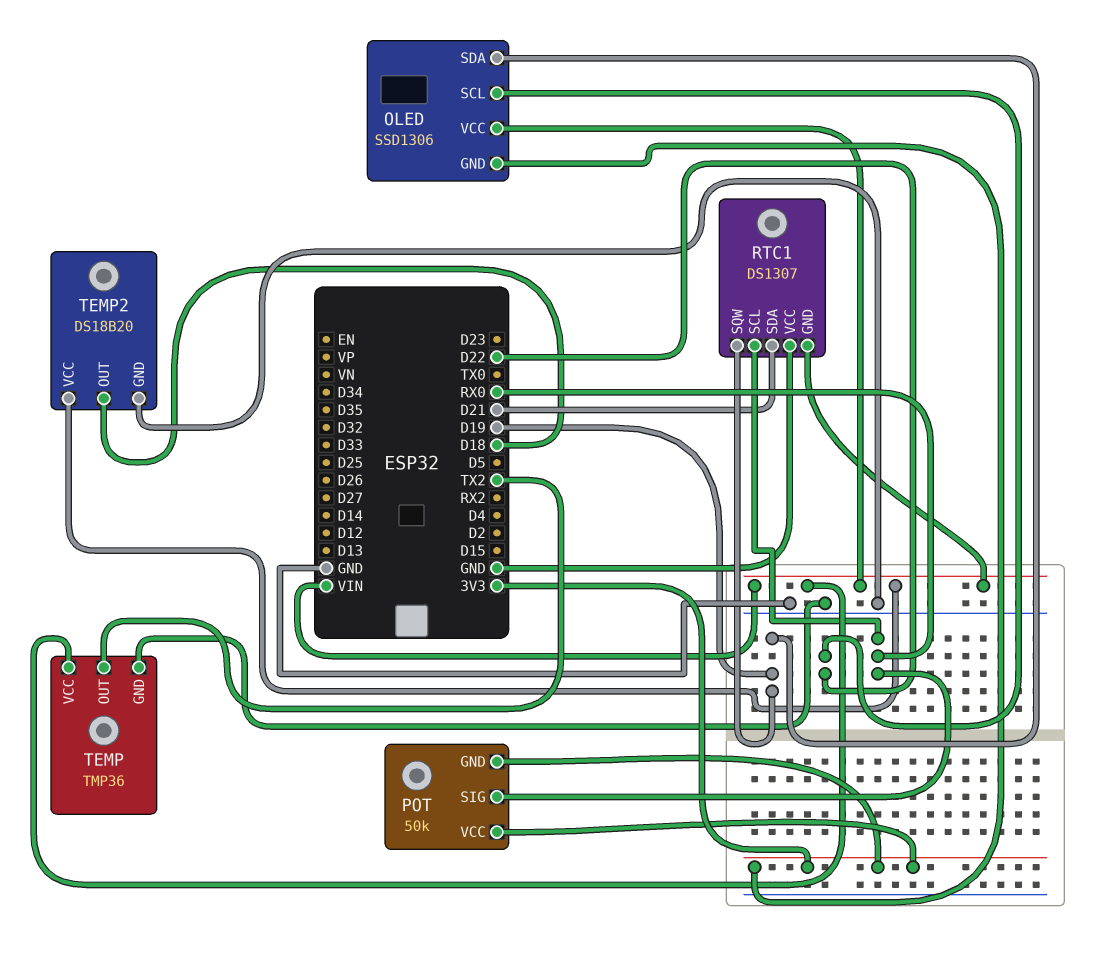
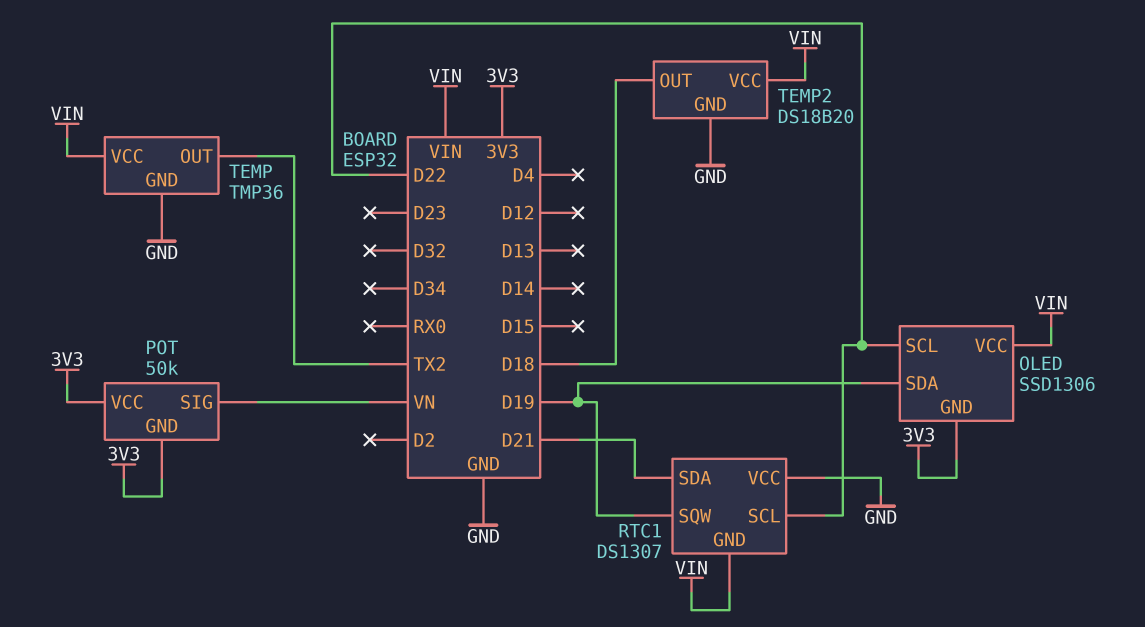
POT pin SIG: RX0 -> VN
RTC1 pin SCL: RX0 -> D22

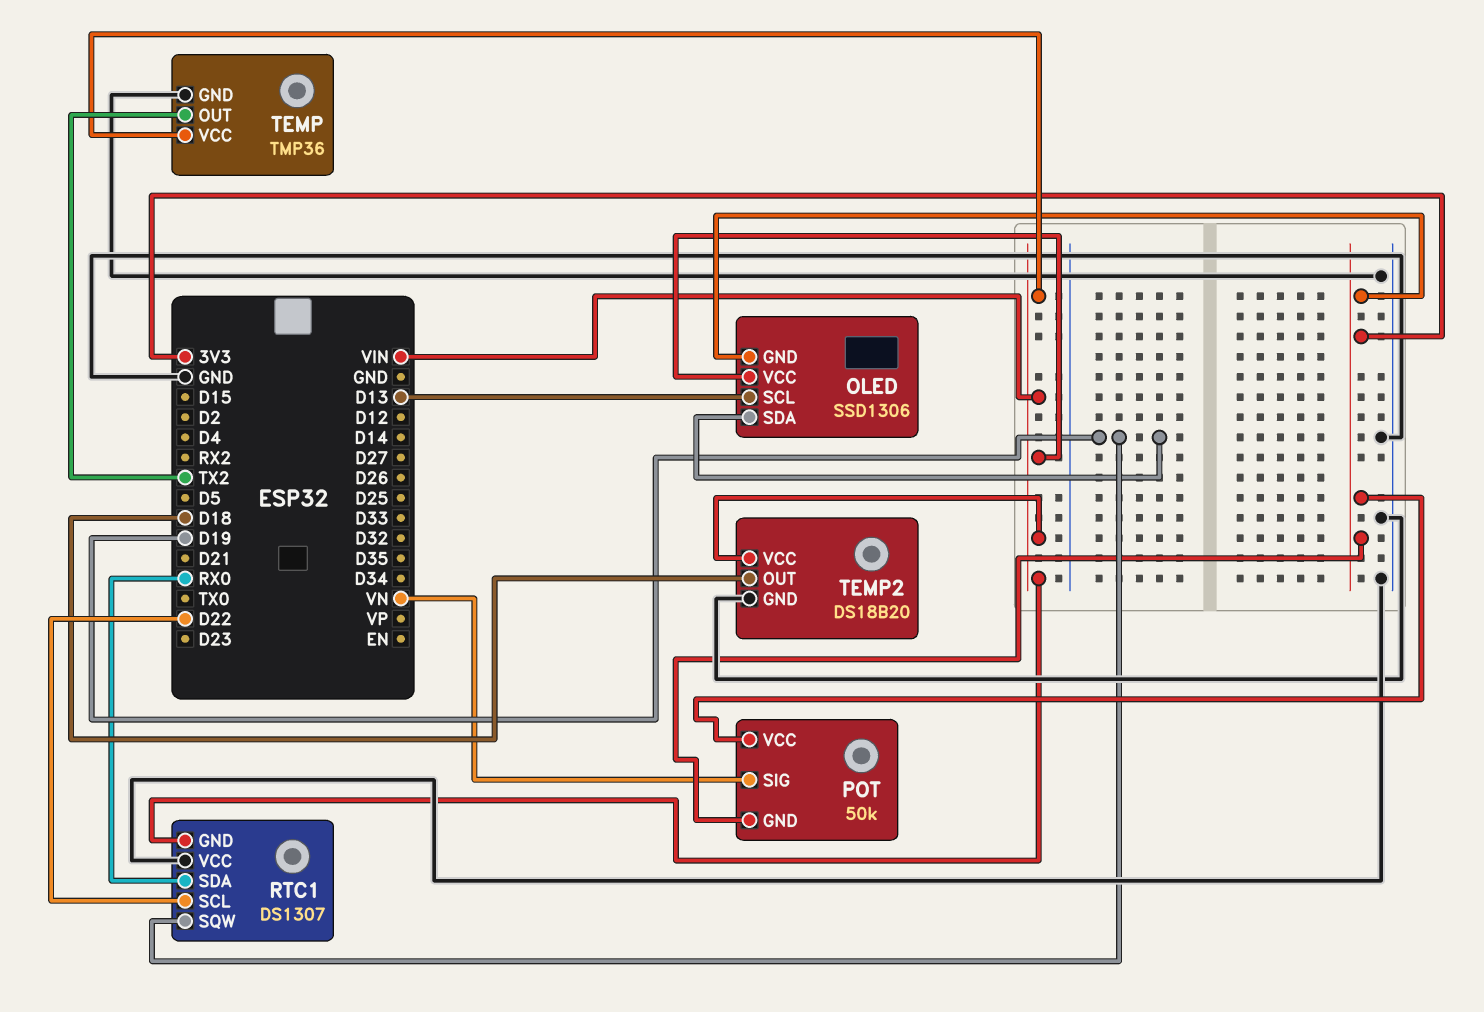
OLED pin SCL: D22 -> D13
RTC1 pin SDA: D21 -> RX0

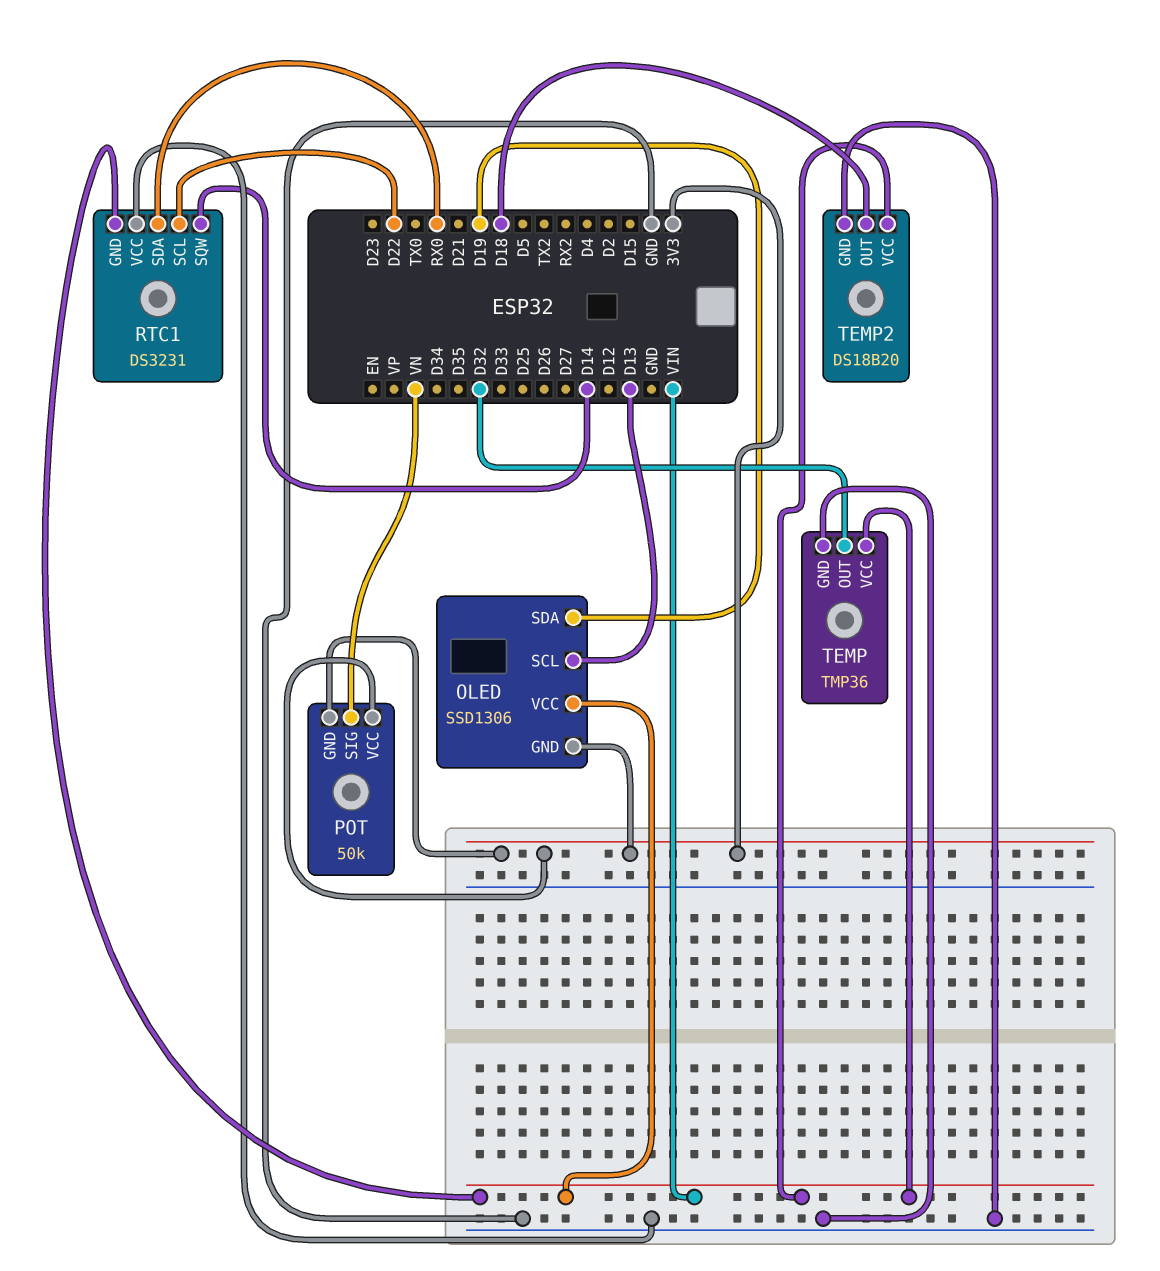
RTC1: DS1307 -> DS3231
RTC1 pin SQW: D19 -> D14
TEMP pin OUT: TX2 -> D32

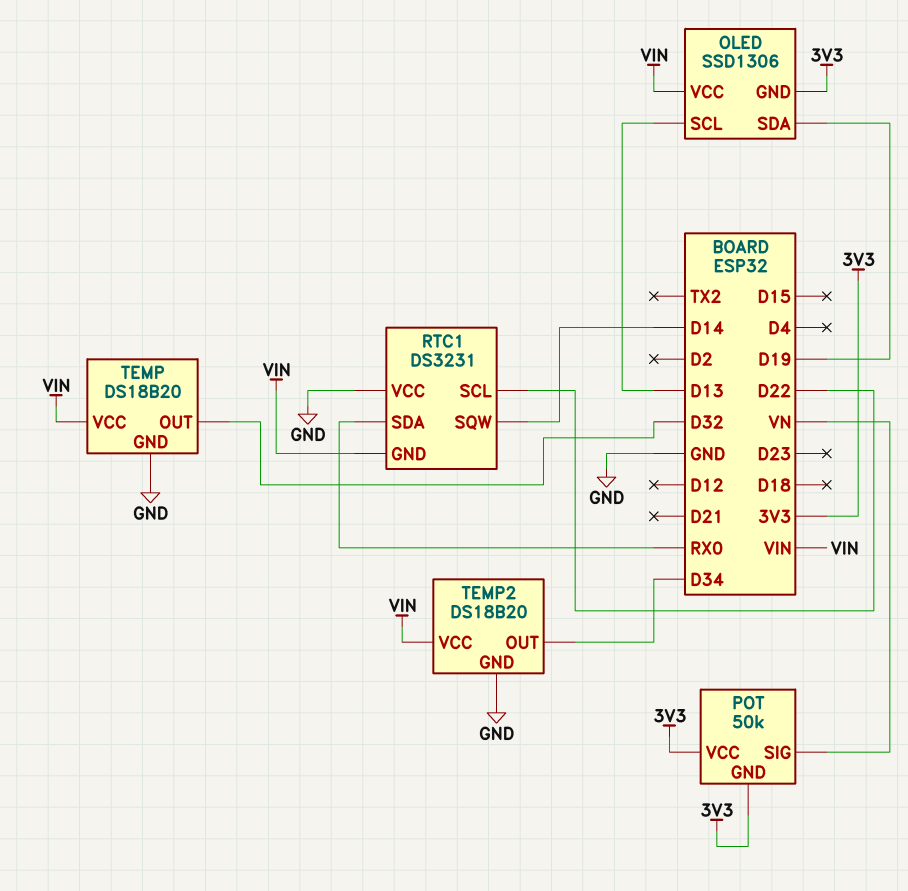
TEMP: TMP36 -> DS18B20
TEMP2 pin OUT: D18 -> D34

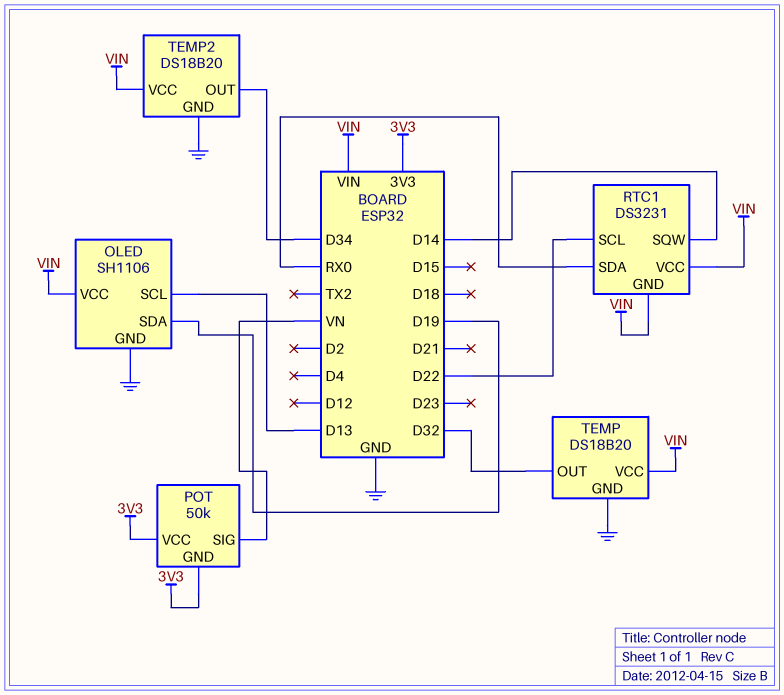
OLED: SSD1306 -> SH1106
OLED pin GND: 3V3 -> GND
RTC1 pin VCC: GND -> VIN

